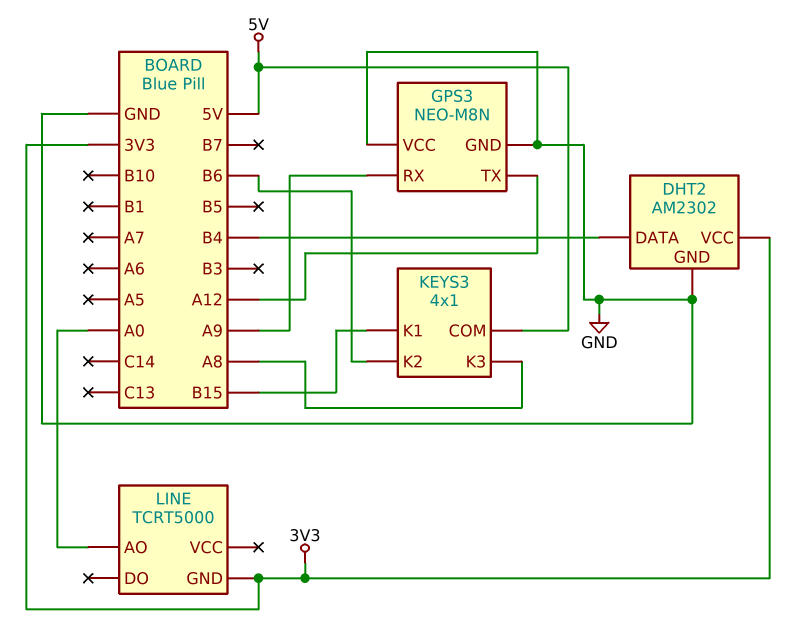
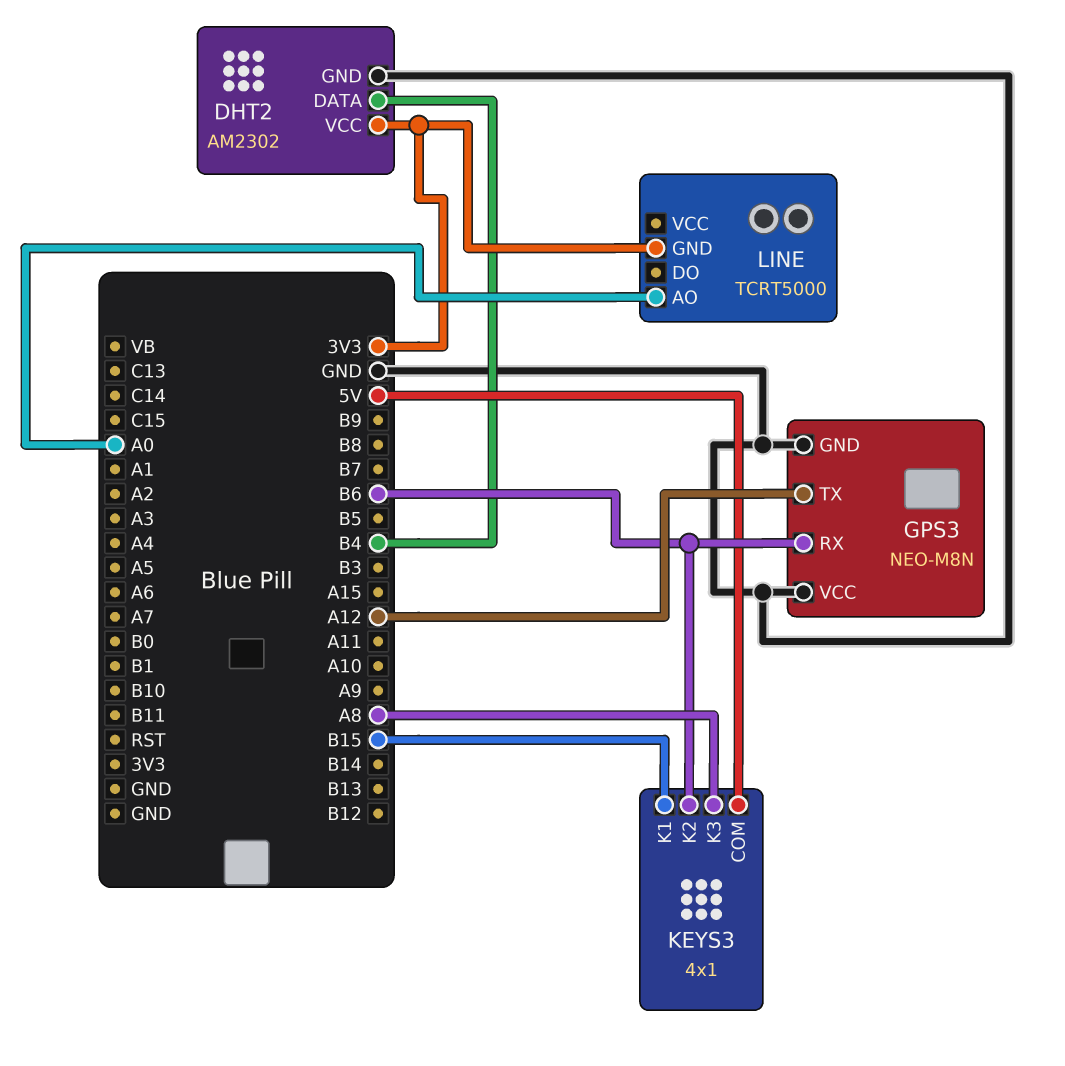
GPS3 pin RX: A9 -> B6

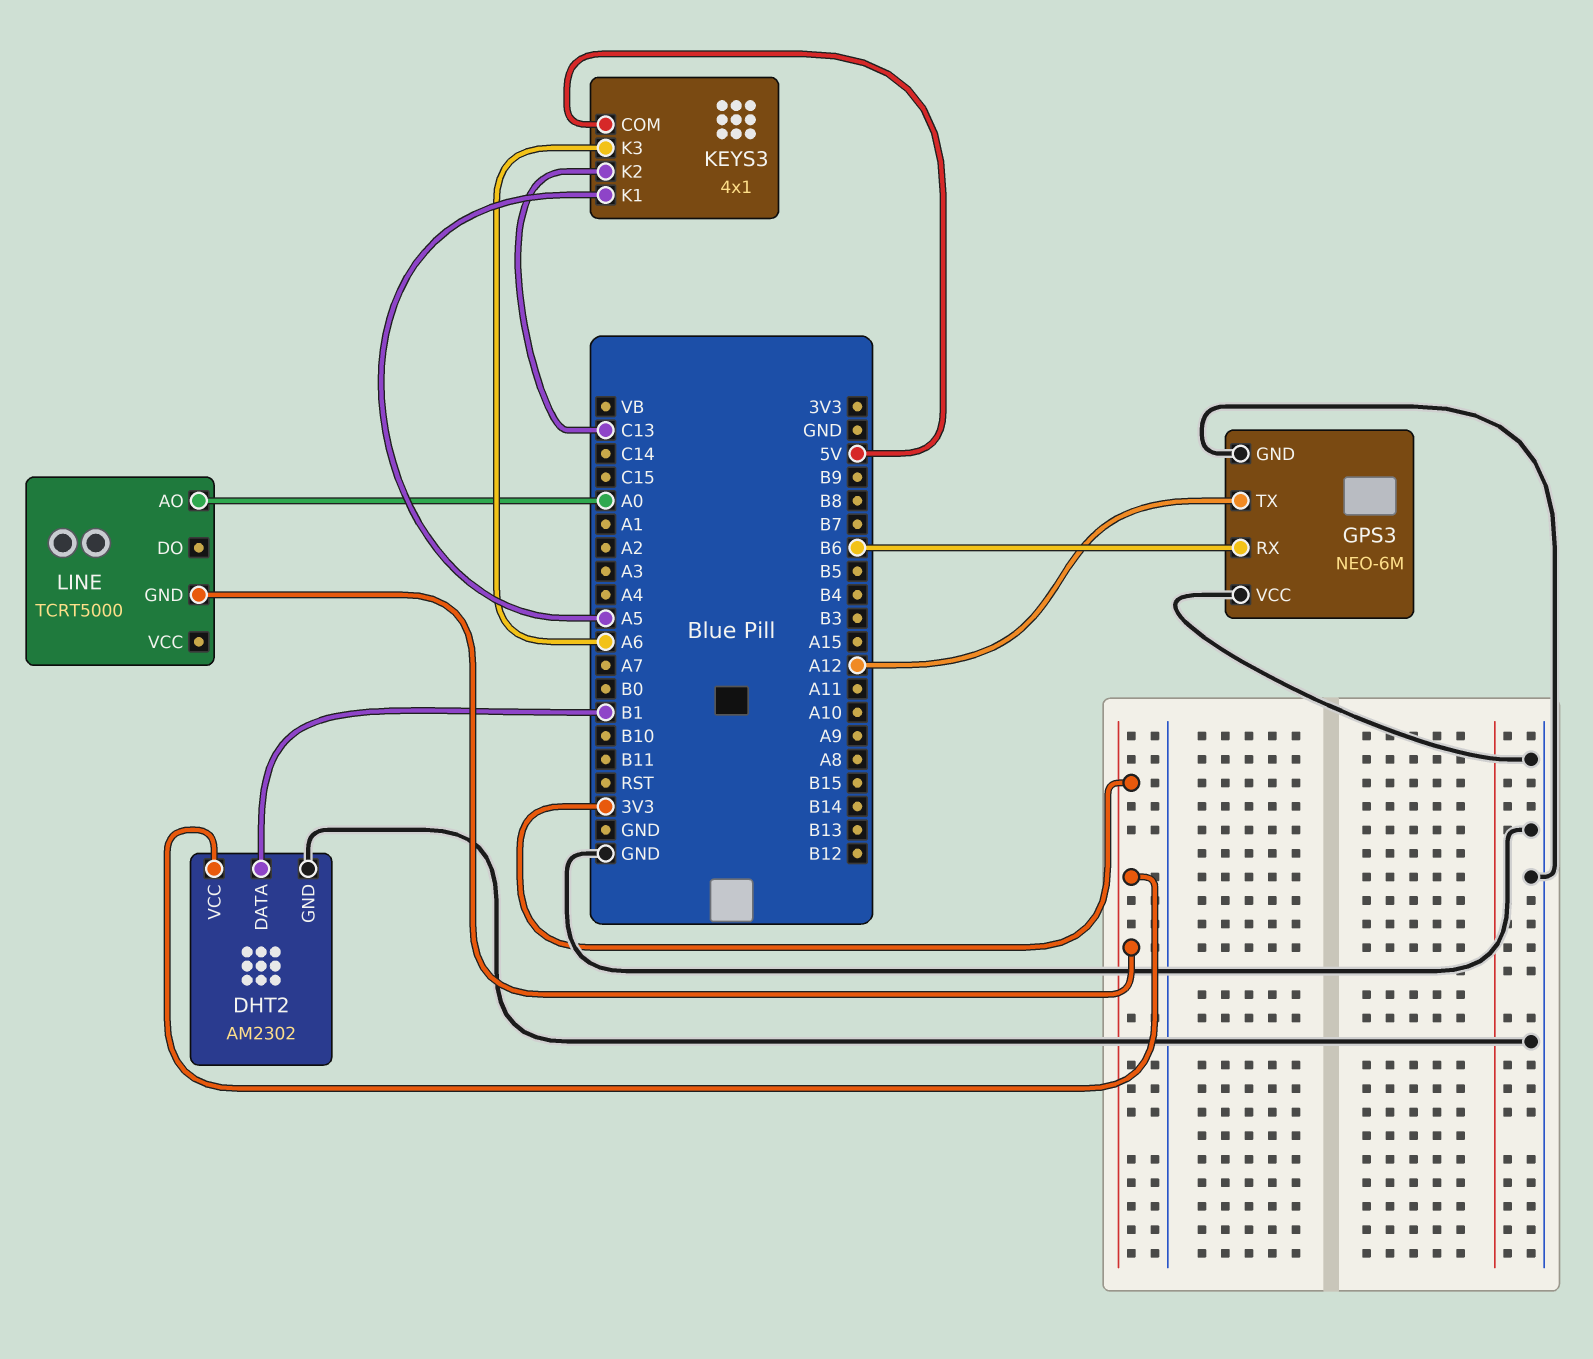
DHT2 pin DATA: B4 -> B1
GPS3: NEO-M8N -> NEO-6M
KEYS3 pin K1: B15 -> A5
KEYS3 pin K2: B6 -> C13
KEYS3 pin K3: A8 -> A6

